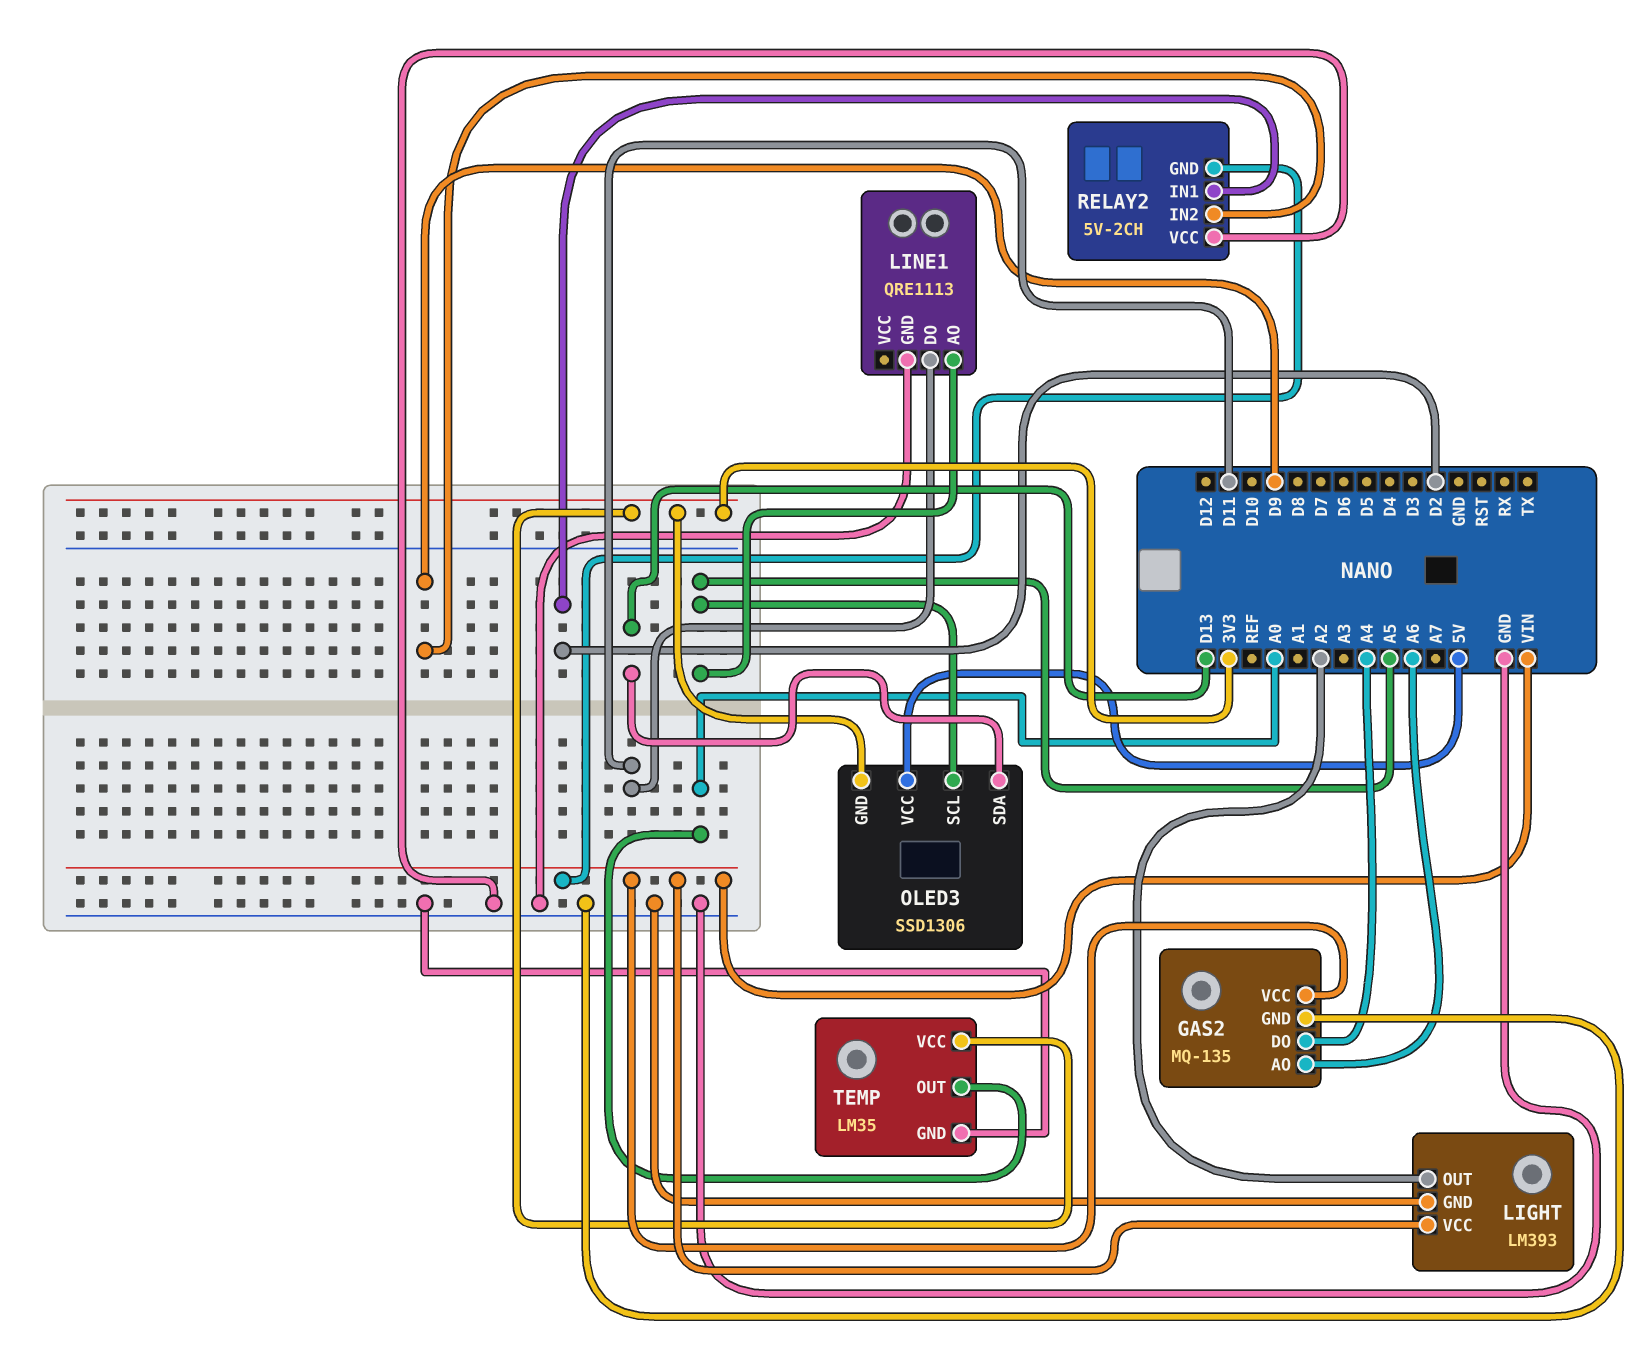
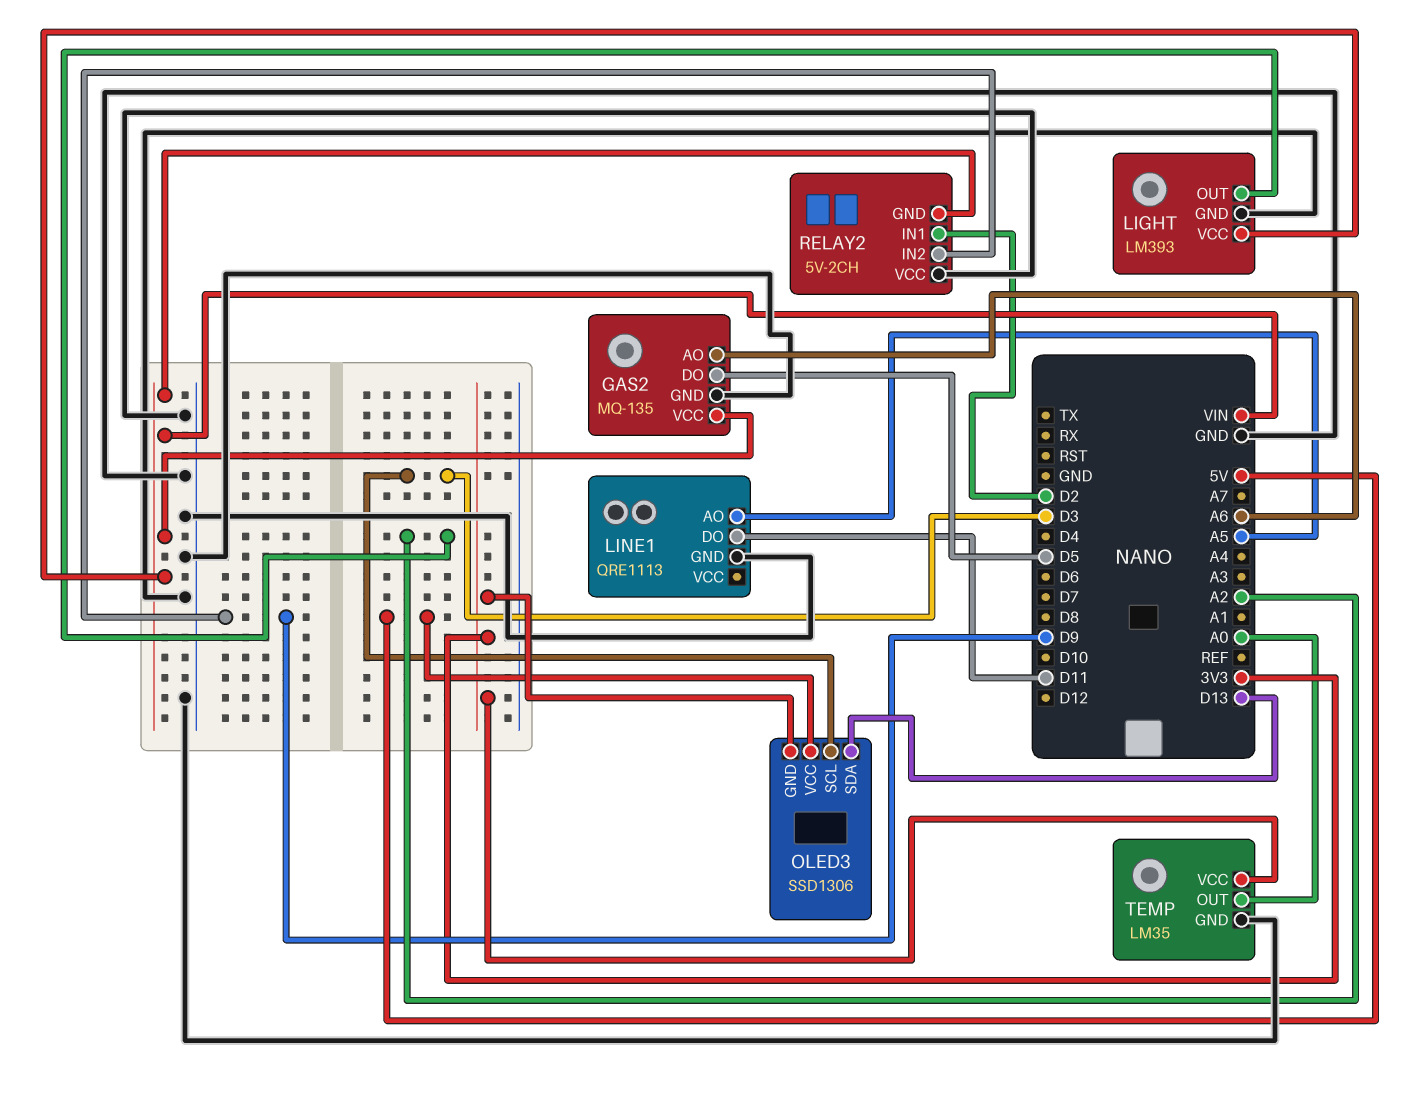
GAS2 pin DO: A4 -> D5
OLED3 pin SCL: A5 -> D3

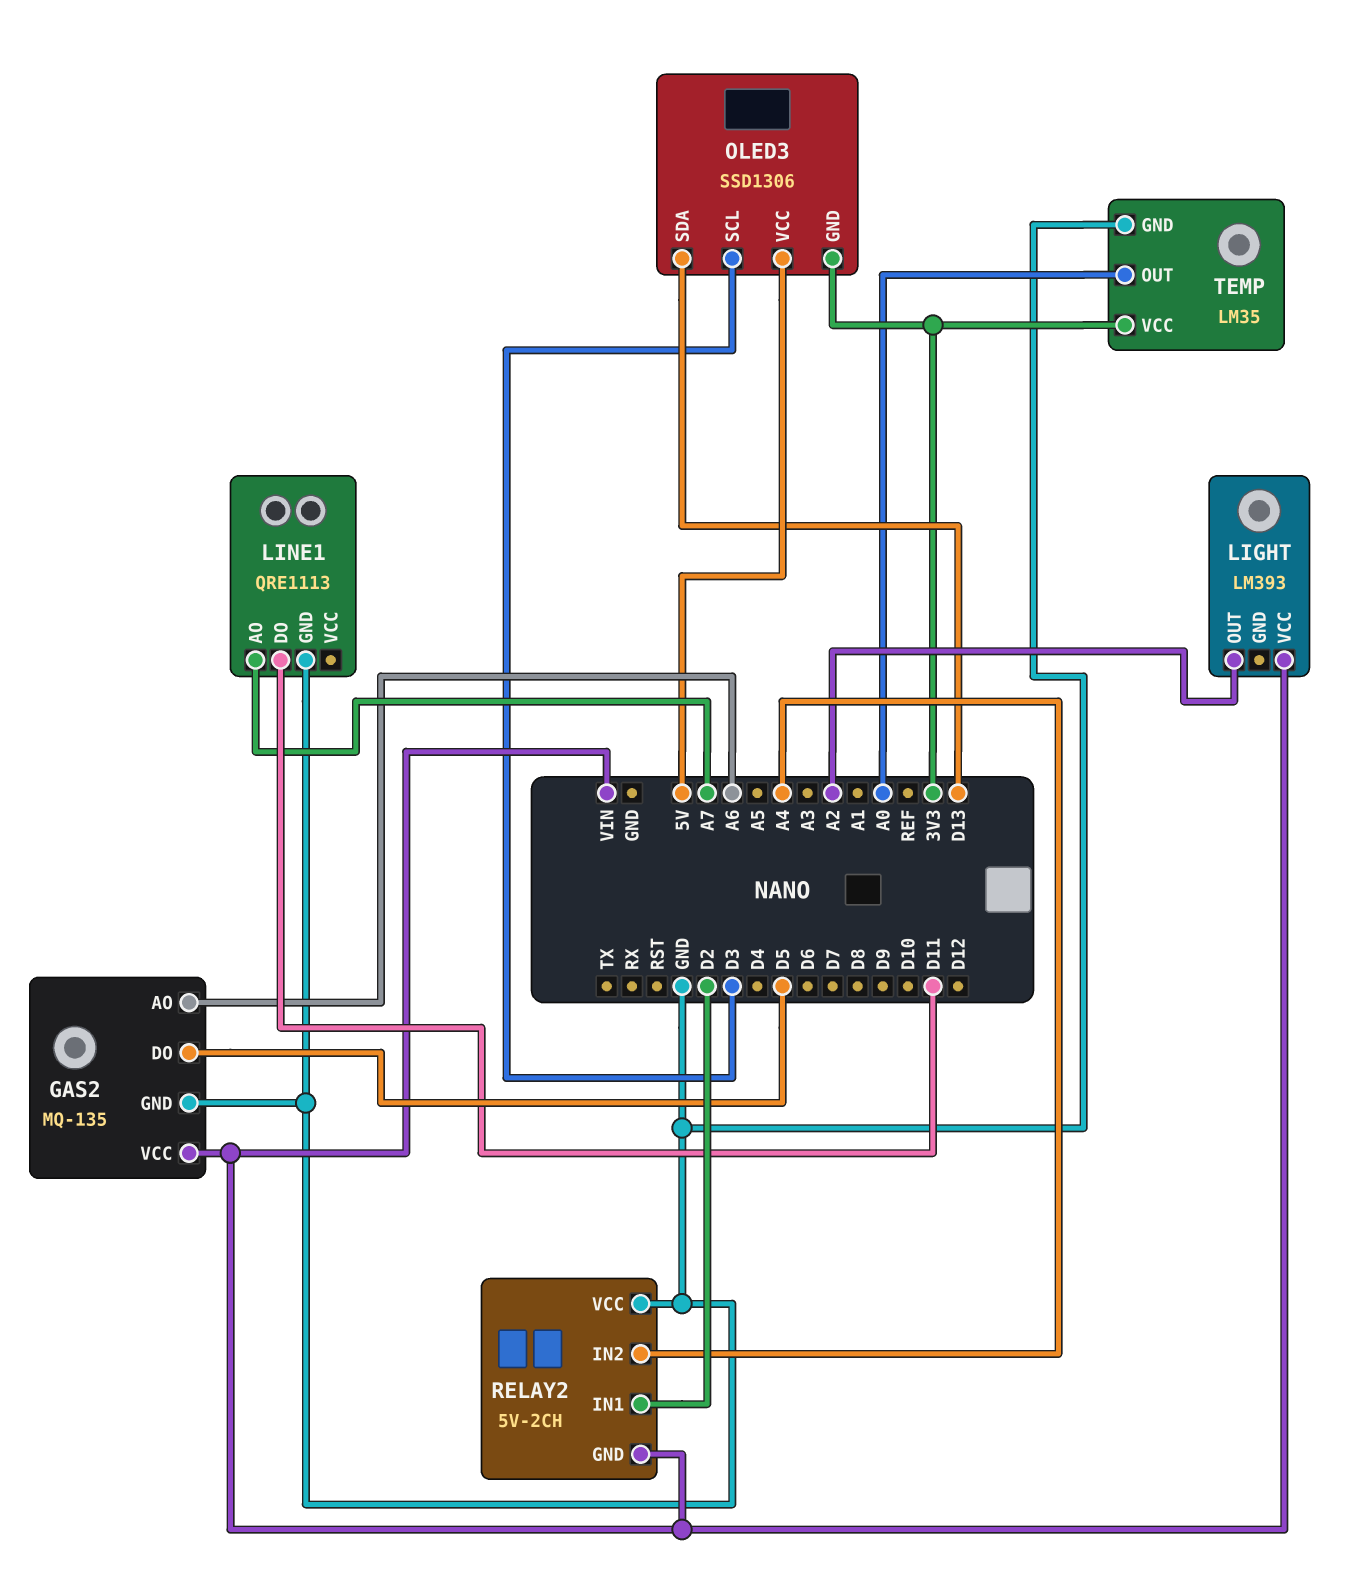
LIGHT pin GND: GND -> none
LINE1 pin AO: A5 -> A7
RELAY2 pin IN2: D9 -> A4

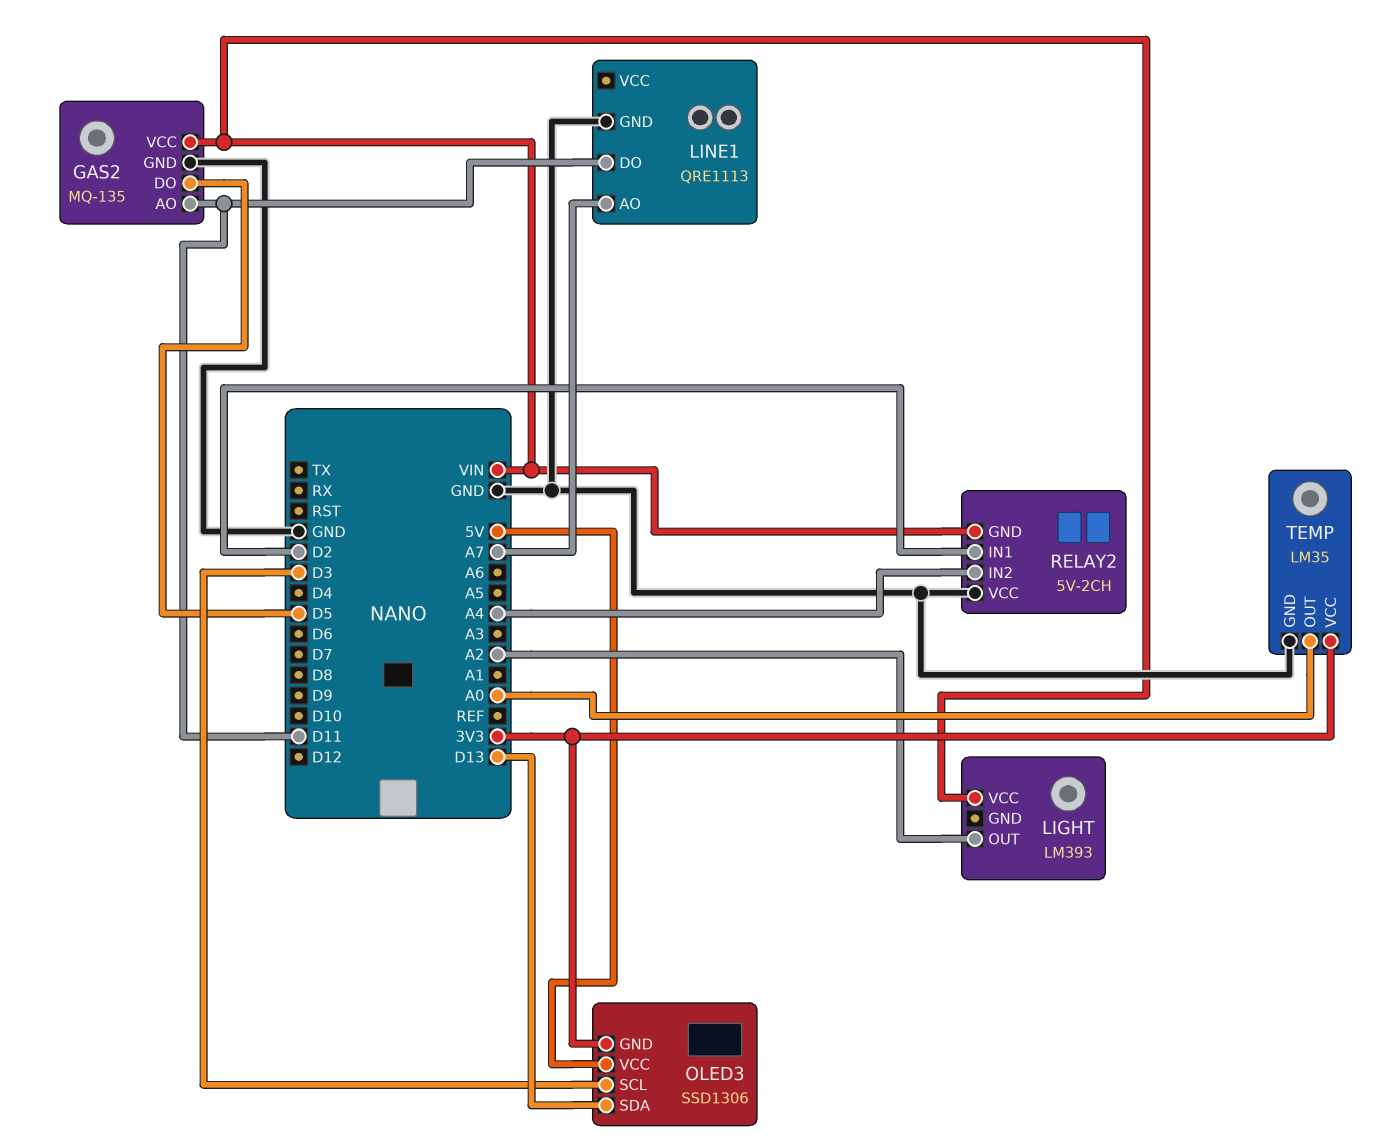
GAS2 pin AO: A6 -> D11

